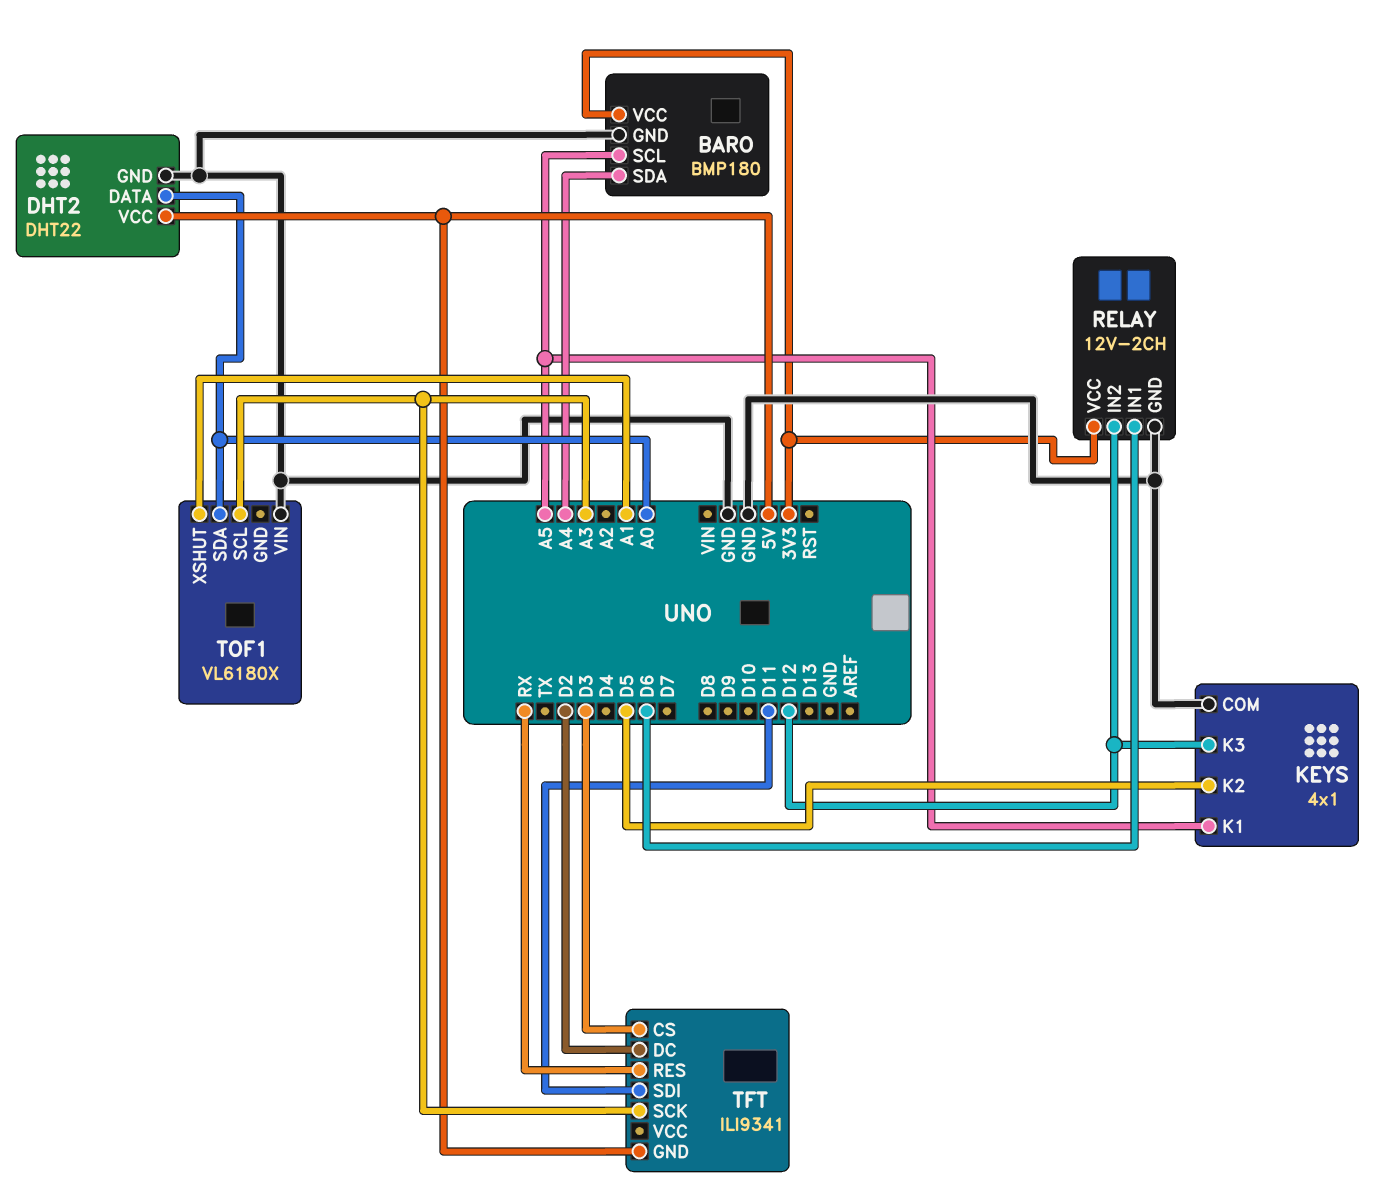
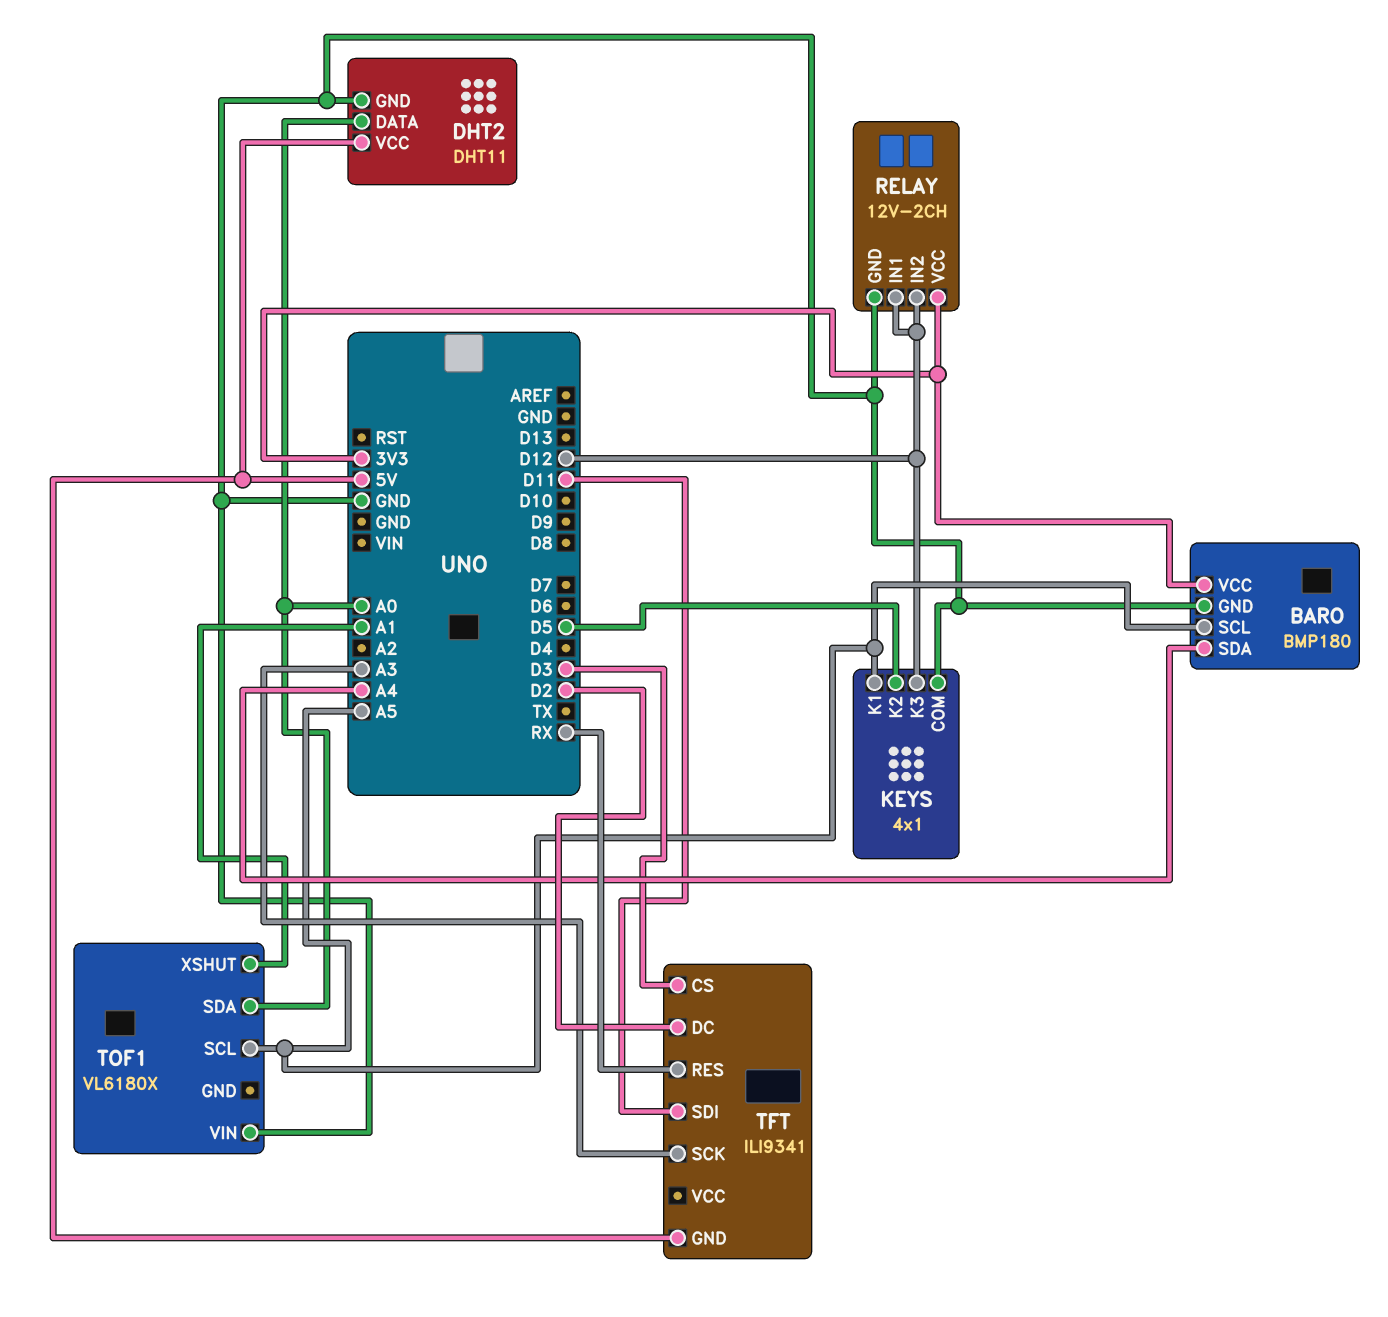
DHT2: DHT22 -> DHT11
RELAY pin IN1: D6 -> D12
TOF1 pin SCL: A3 -> A5

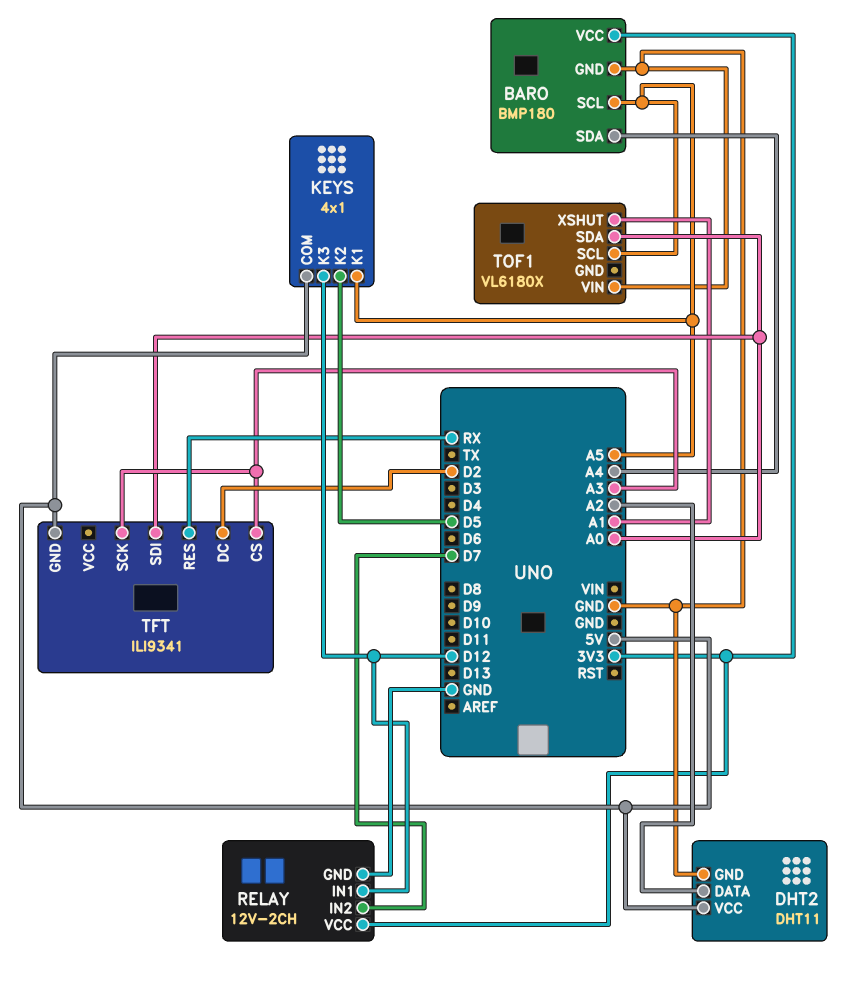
DHT2 pin DATA: A0 -> A2
KEYS pin COM: GND -> 5V
RELAY pin IN2: D12 -> D7
TFT pin CS: D3 -> A3
TFT pin SDI: D11 -> A0

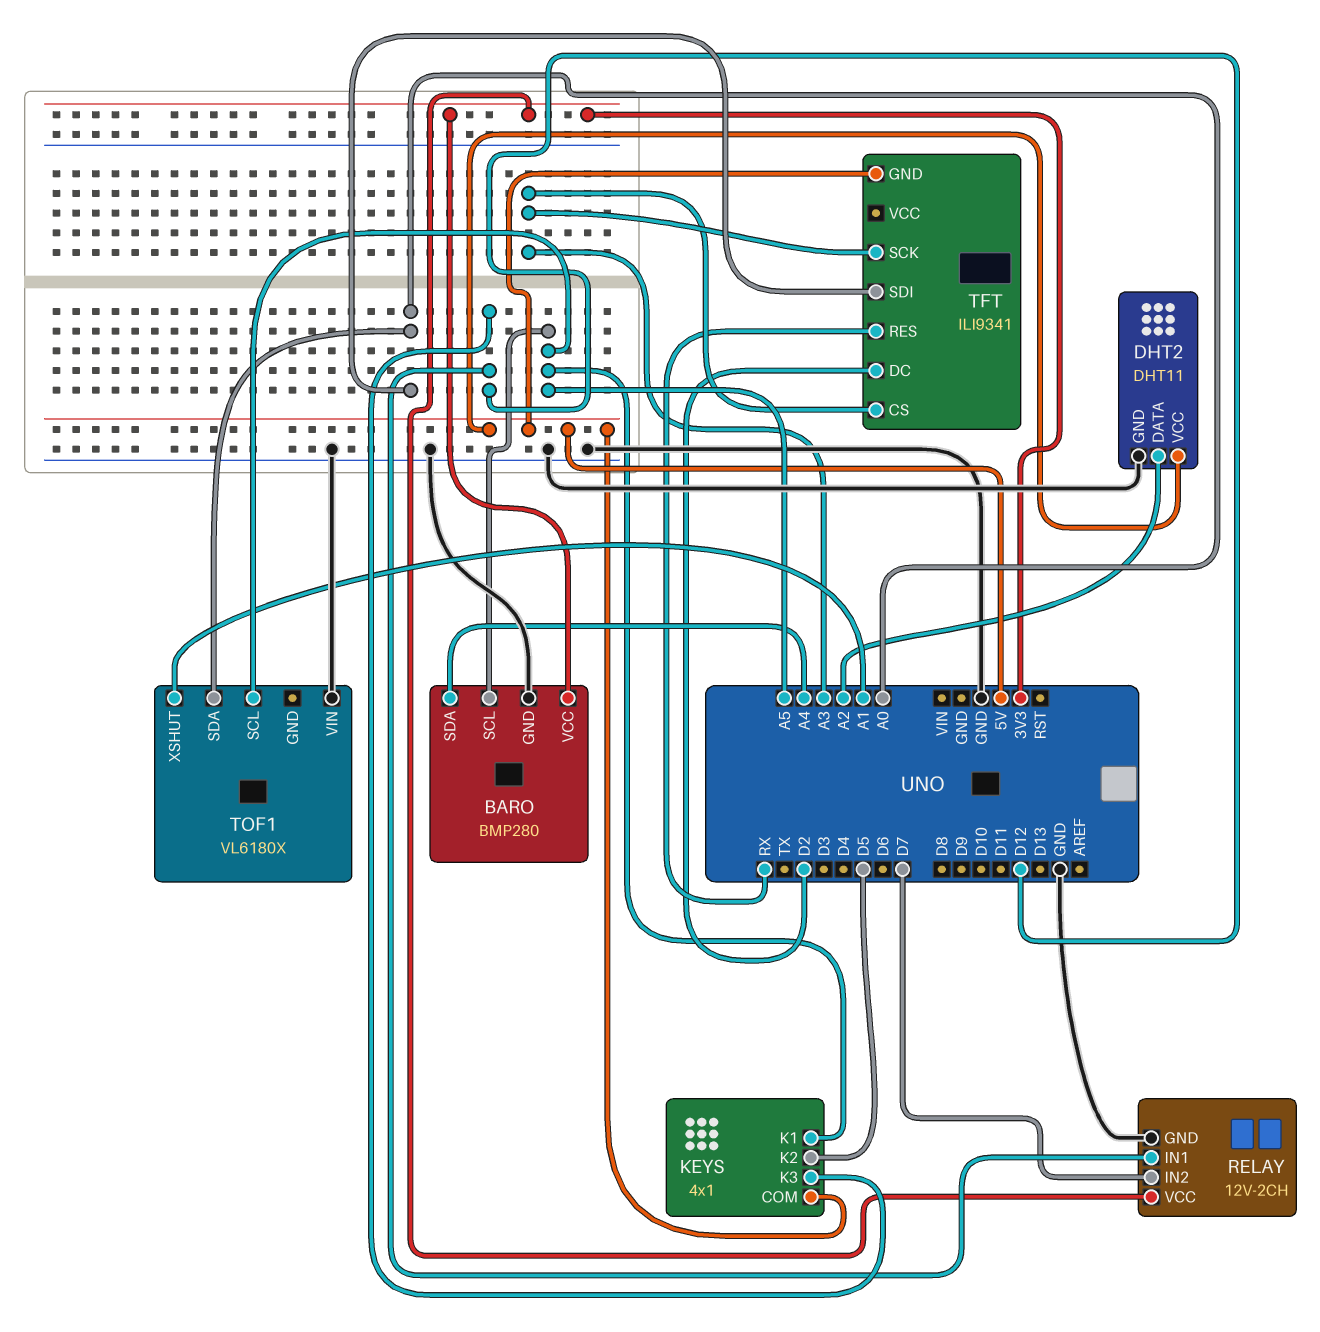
BARO: BMP180 -> BMP280

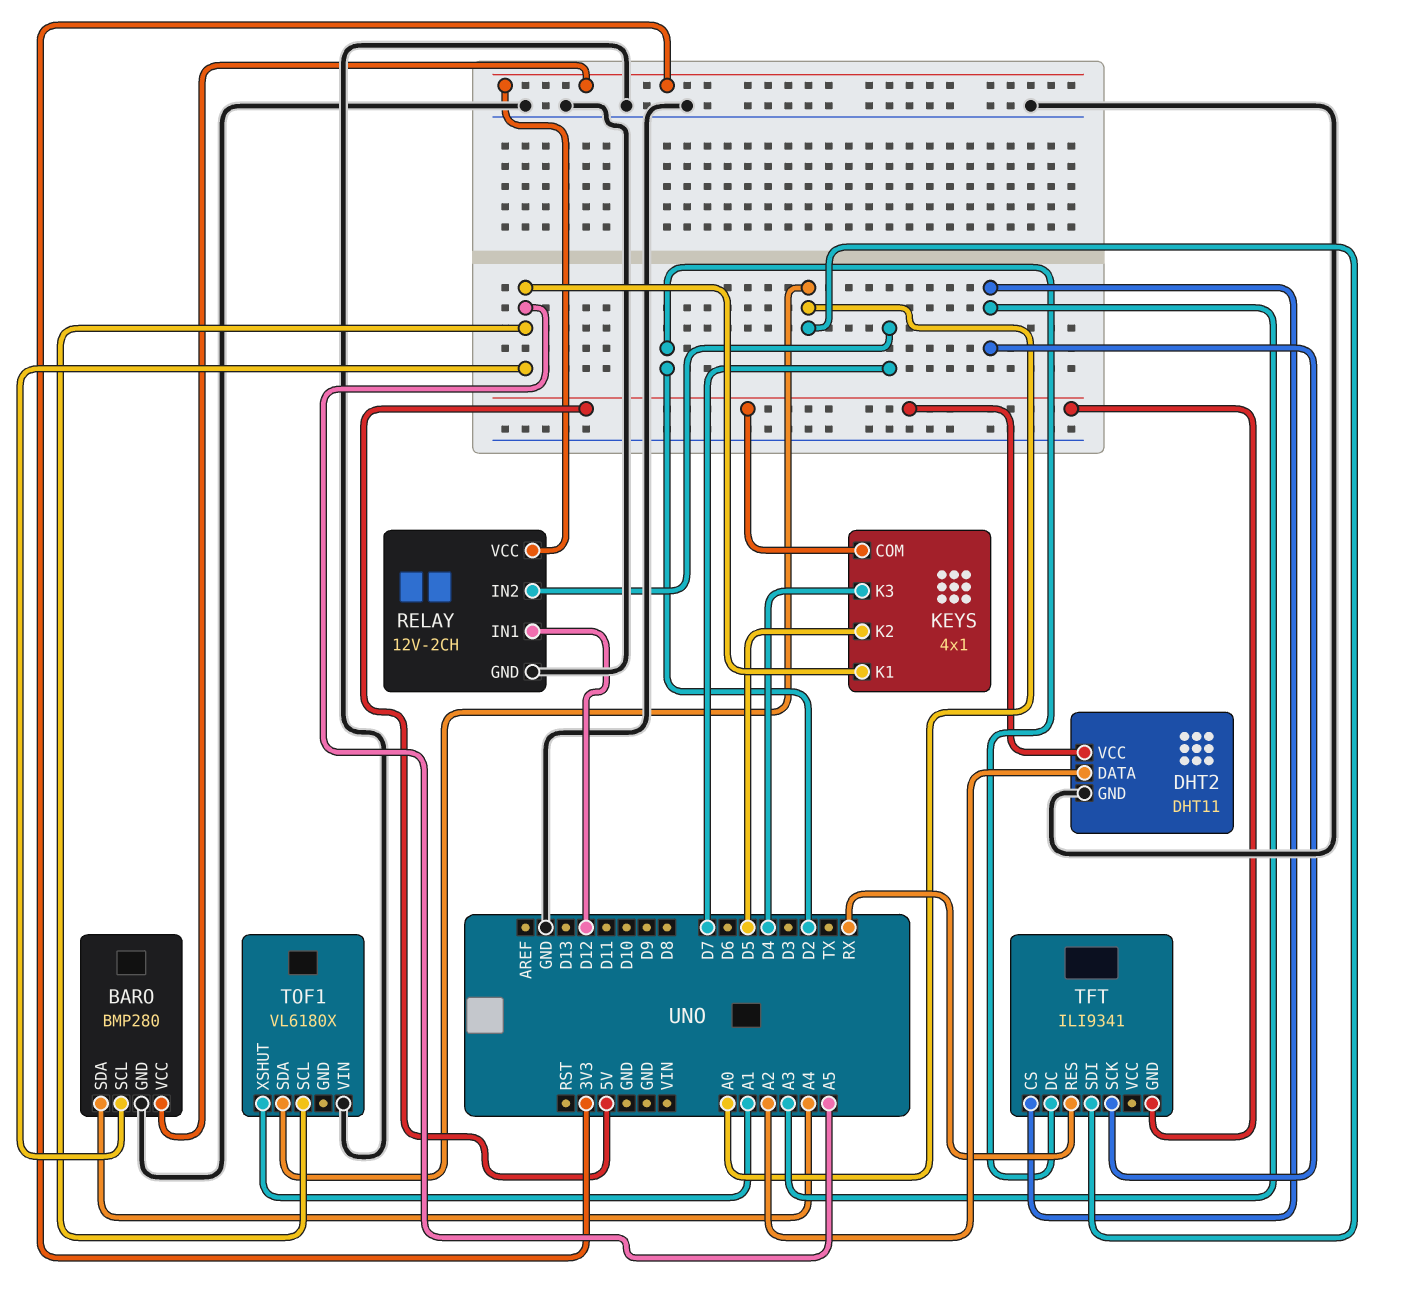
KEYS pin K3: D12 -> D4

